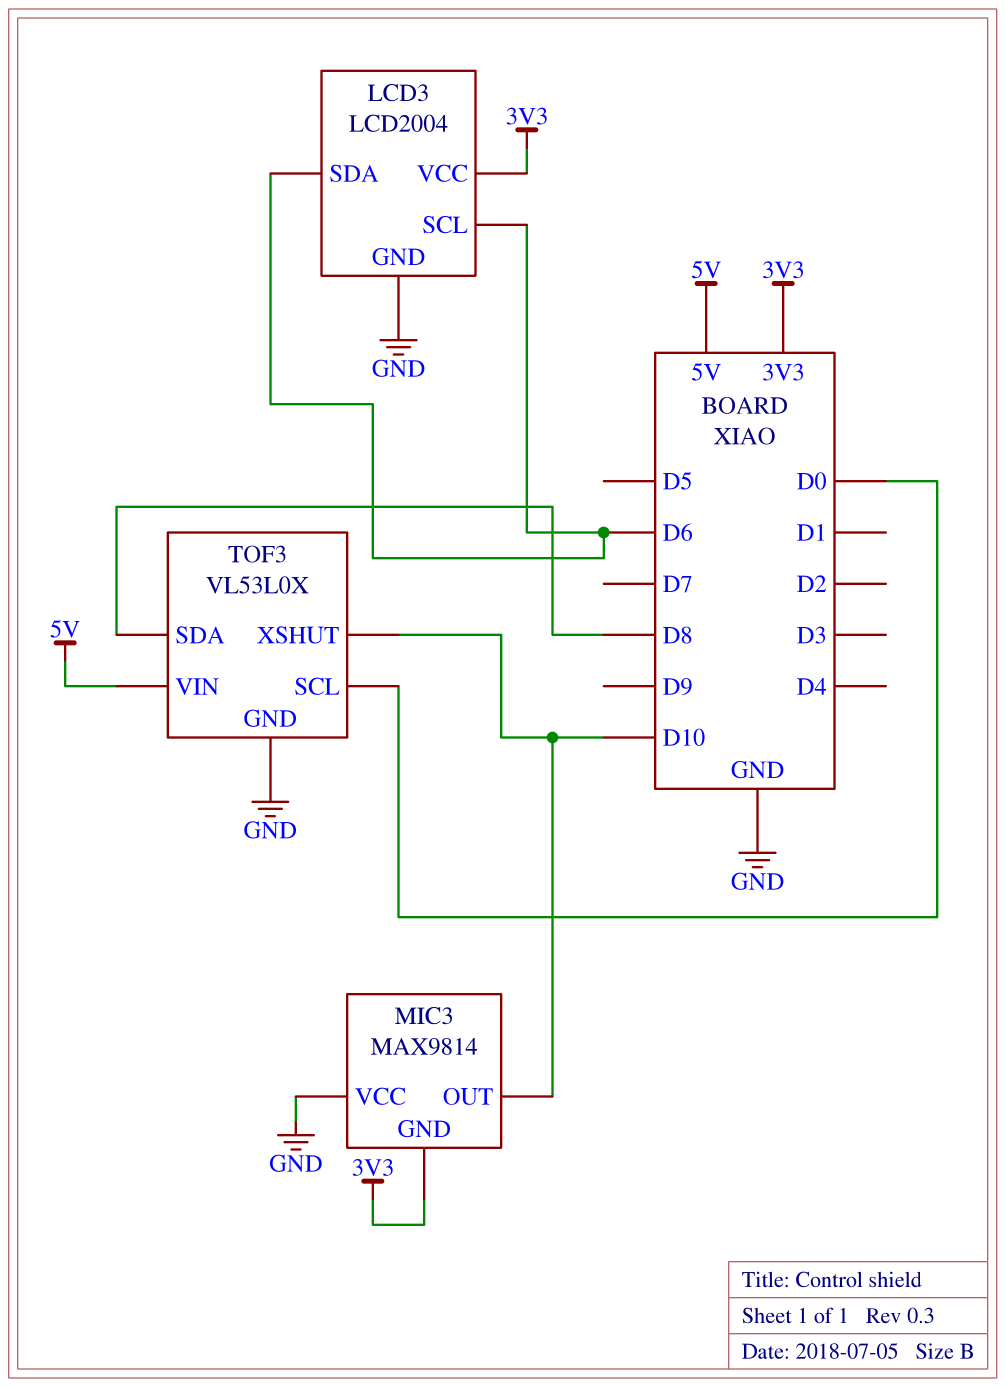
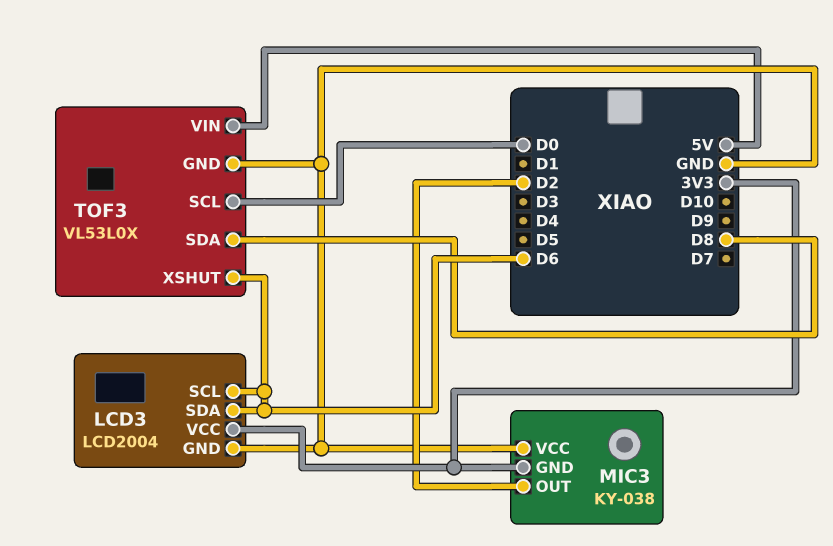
MIC3: MAX9814 -> KY-038
MIC3 pin OUT: D10 -> D2
TOF3 pin XSHUT: D10 -> D6

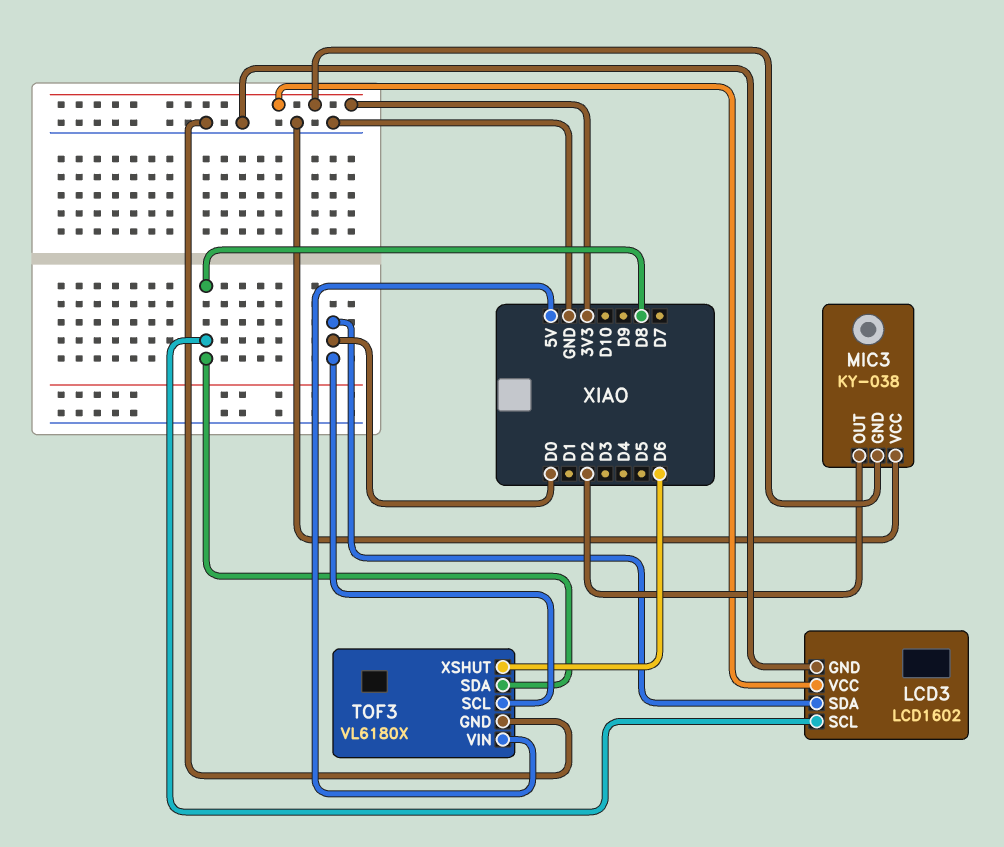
LCD3: LCD2004 -> LCD1602
LCD3 pin SCL: D6 -> D8
LCD3 pin SDA: D6 -> D0
TOF3: VL53L0X -> VL6180X

